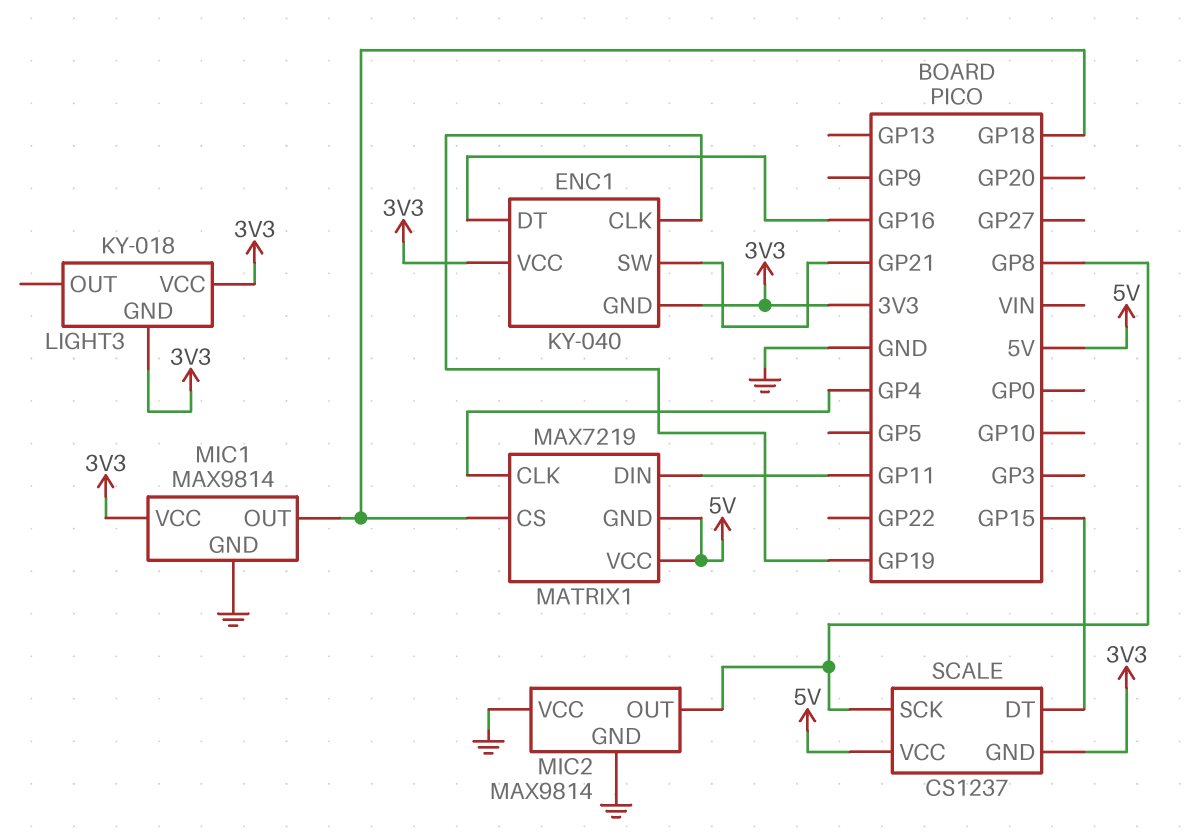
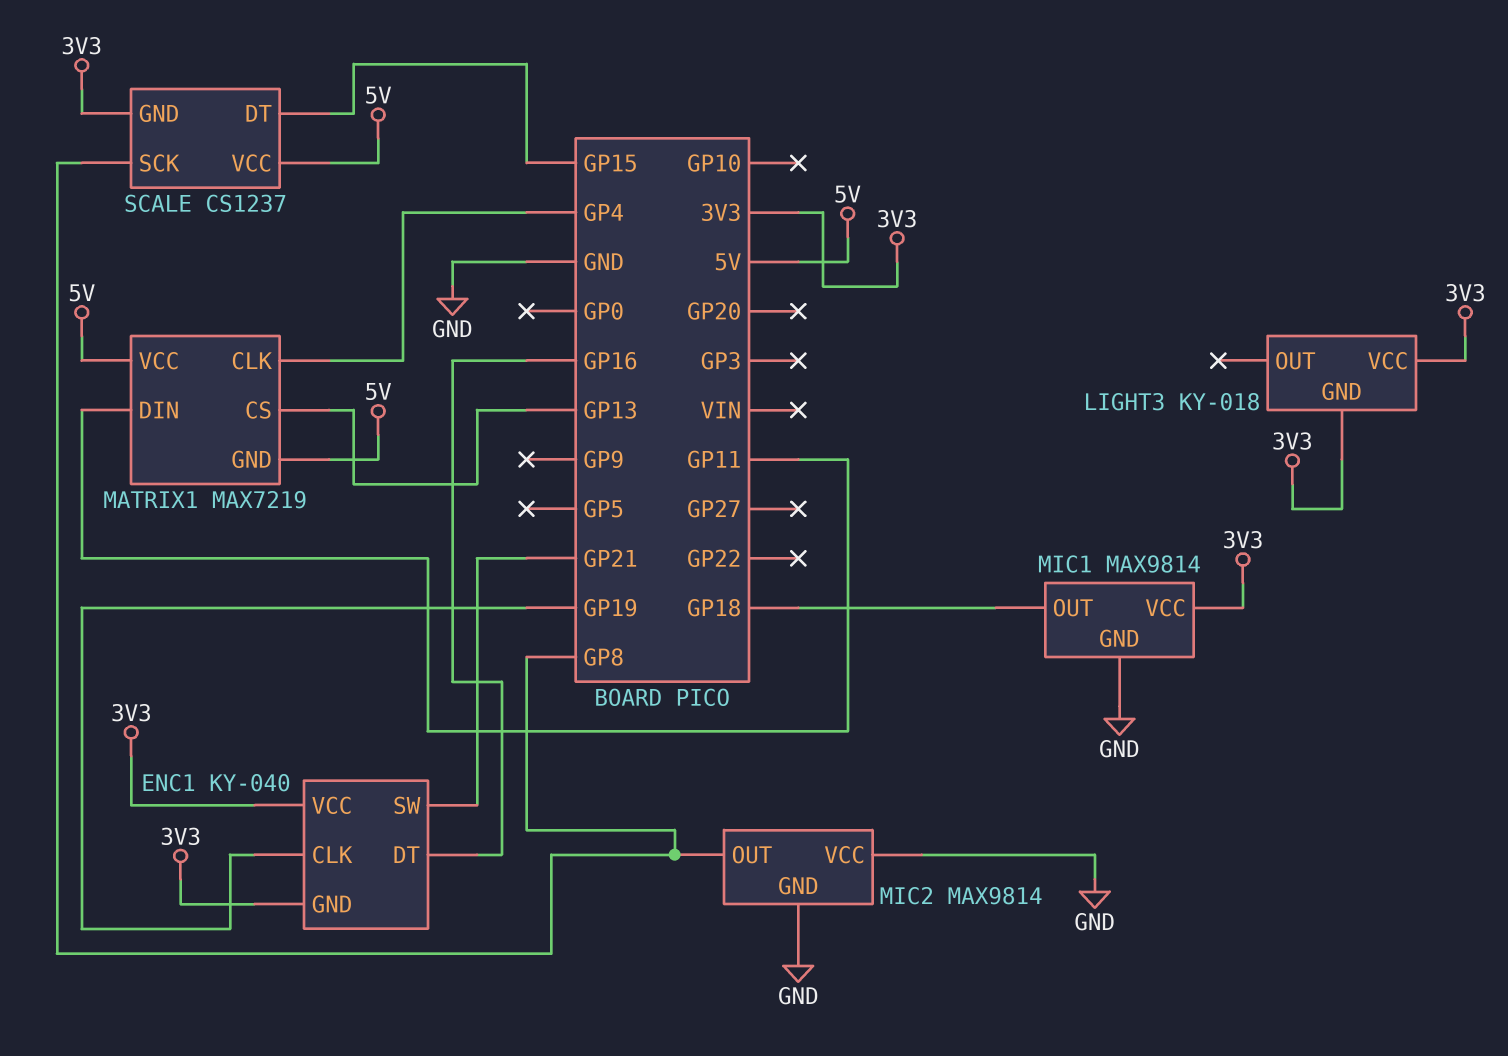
MATRIX1 pin CS: GP18 -> GP13

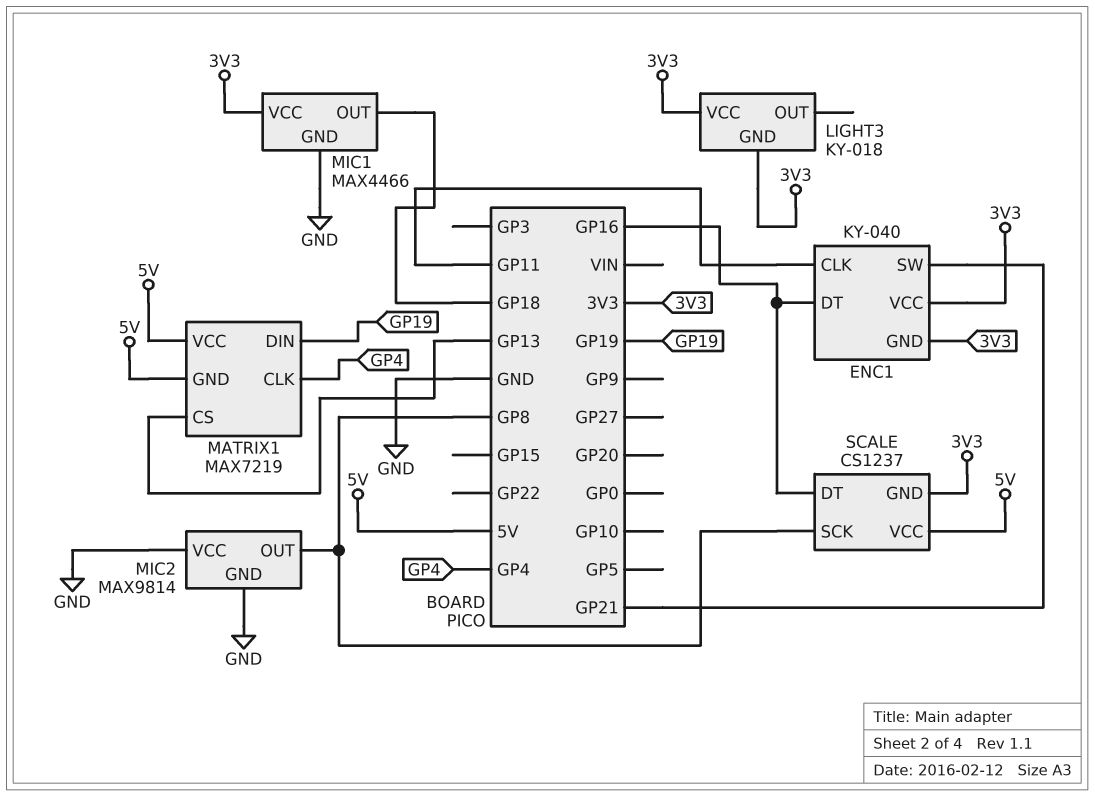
ENC1 pin CLK: GP19 -> GP11
MATRIX1 pin DIN: GP11 -> GP19
MIC1: MAX9814 -> MAX4466
SCALE pin DT: GP15 -> GP16

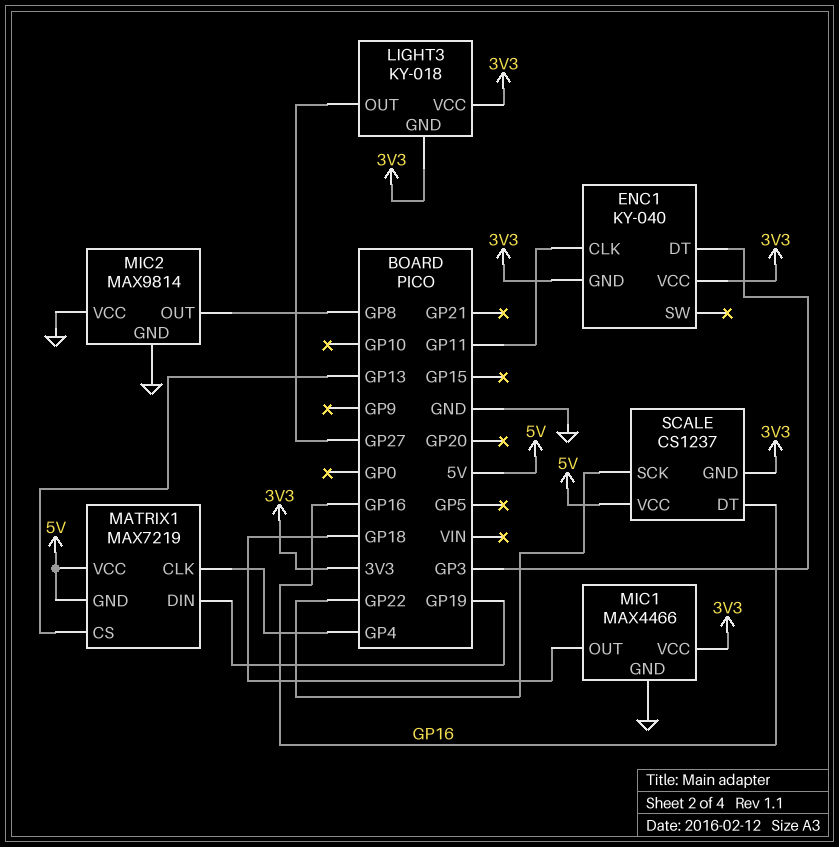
ENC1 pin DT: GP16 -> GP3
ENC1 pin SW: GP21 -> none
LIGHT3 pin OUT: none -> GP27
SCALE pin SCK: GP8 -> GP22

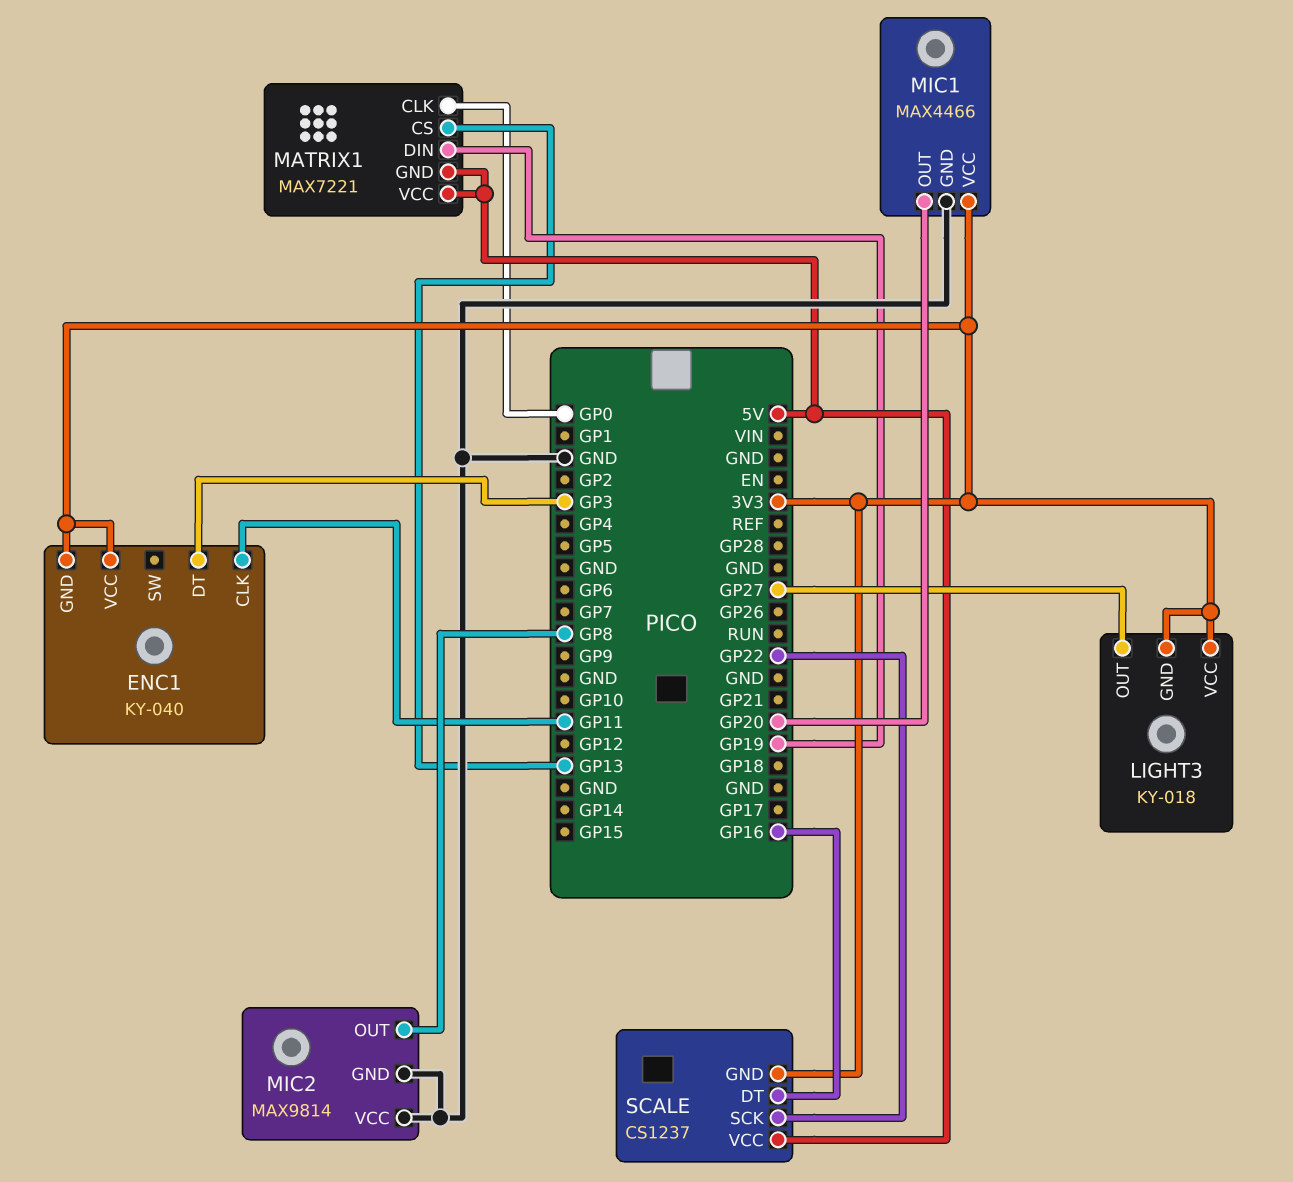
MATRIX1: MAX7219 -> MAX7221
MATRIX1 pin CLK: GP4 -> GP0
MIC1 pin OUT: GP18 -> GP20

